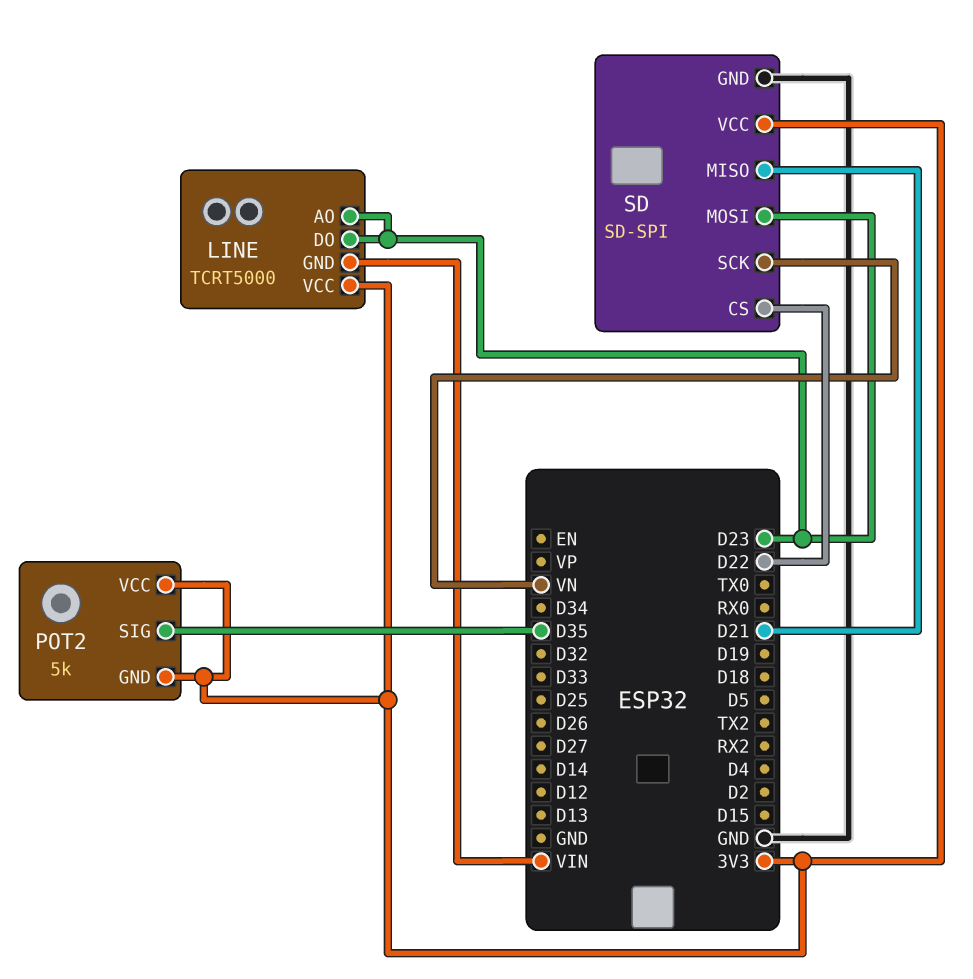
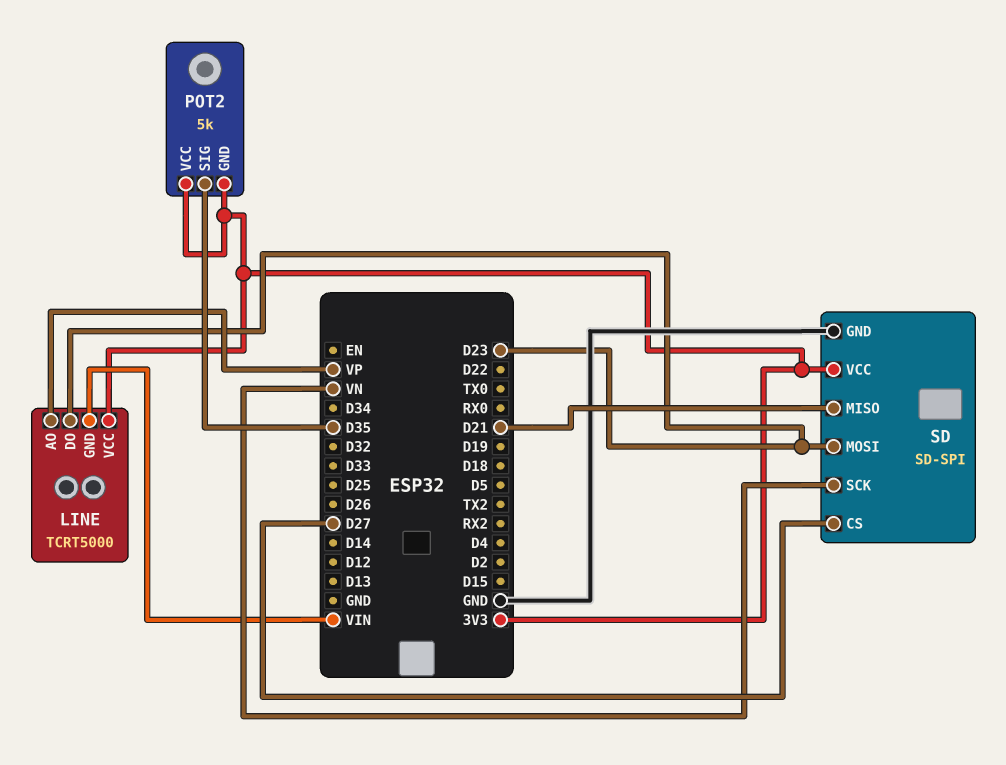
LINE pin AO: D23 -> VP
SD pin CS: D22 -> D27

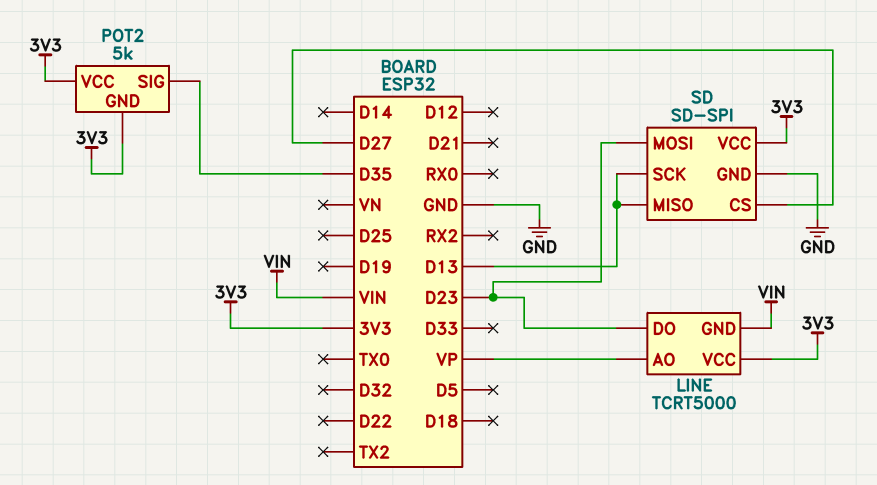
SD pin MISO: D21 -> D13
SD pin SCK: VN -> D13

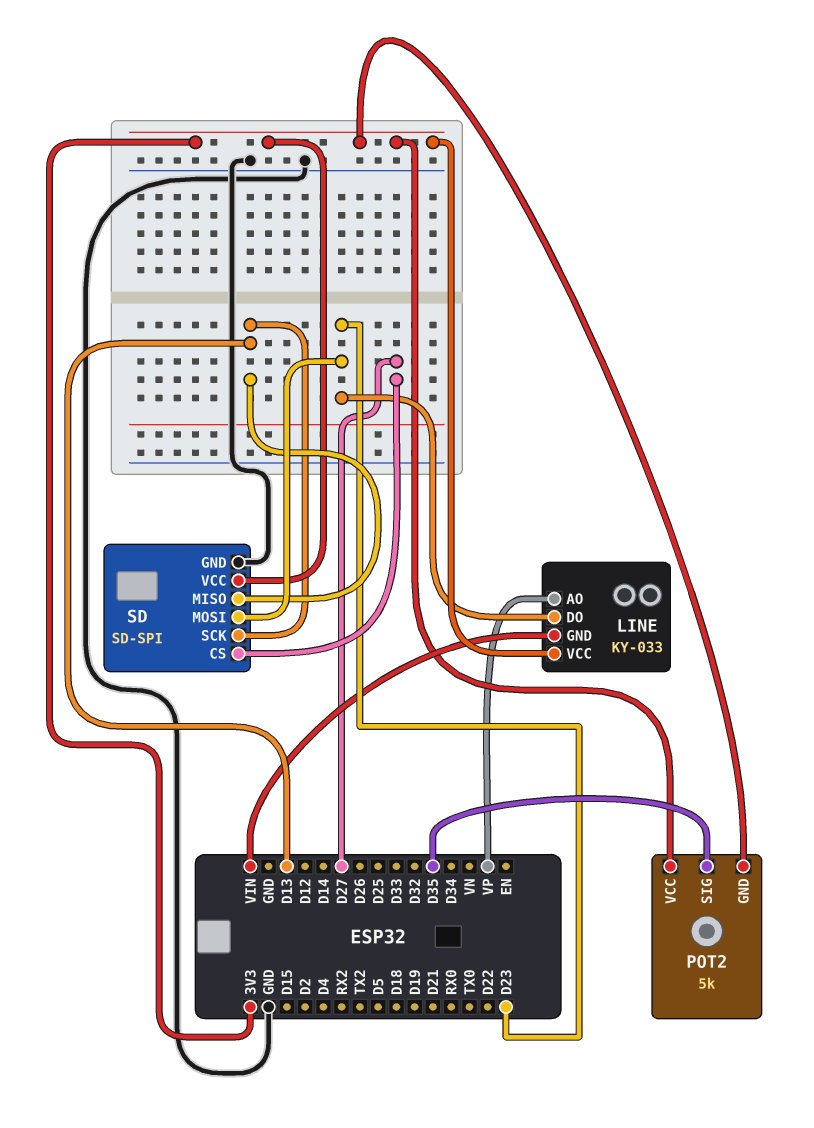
LINE: TCRT5000 -> KY-033

